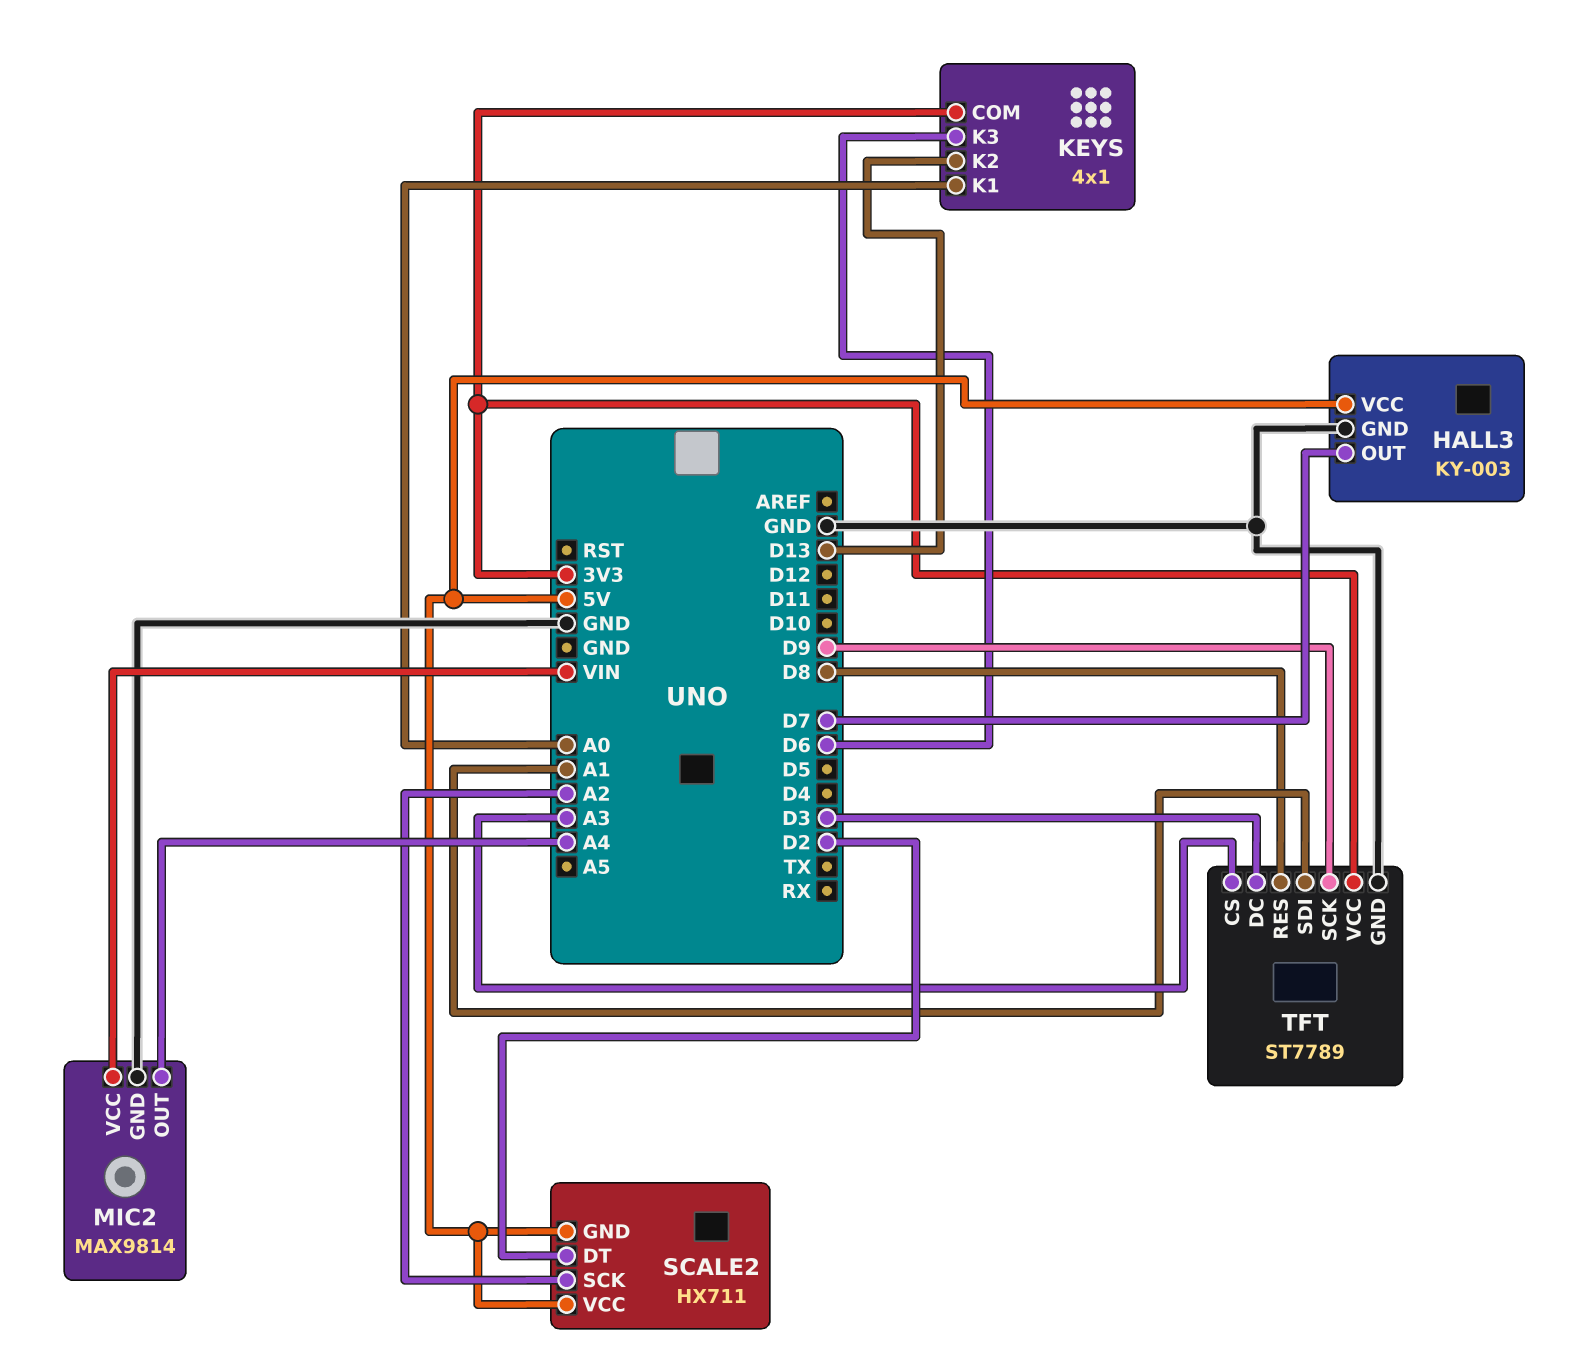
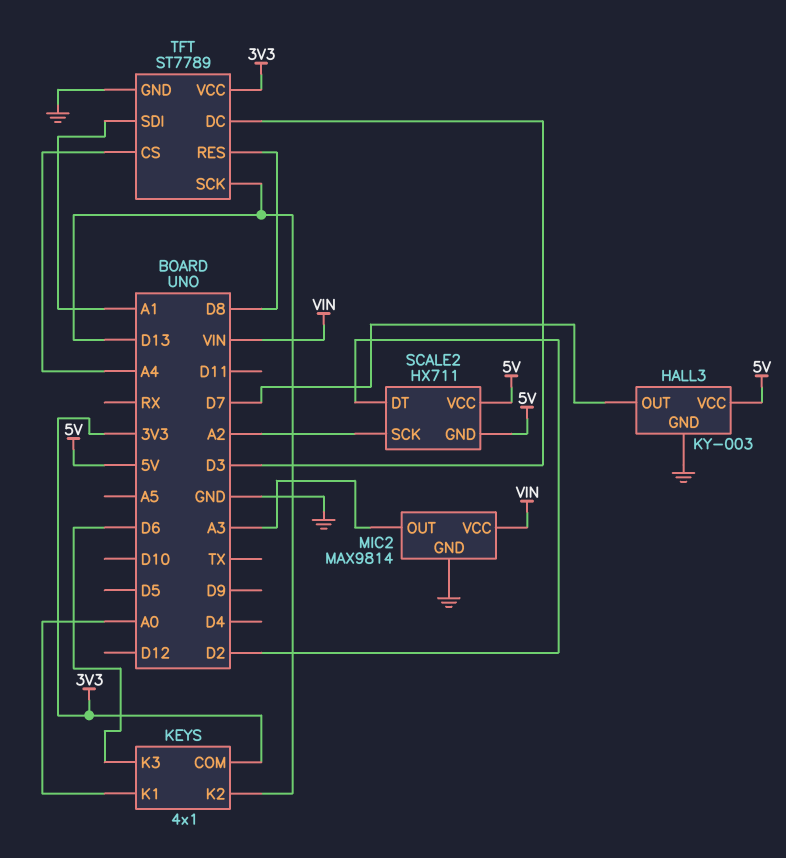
MIC2 pin OUT: A4 -> A3
TFT pin CS: A3 -> A4
TFT pin SCK: D9 -> D13

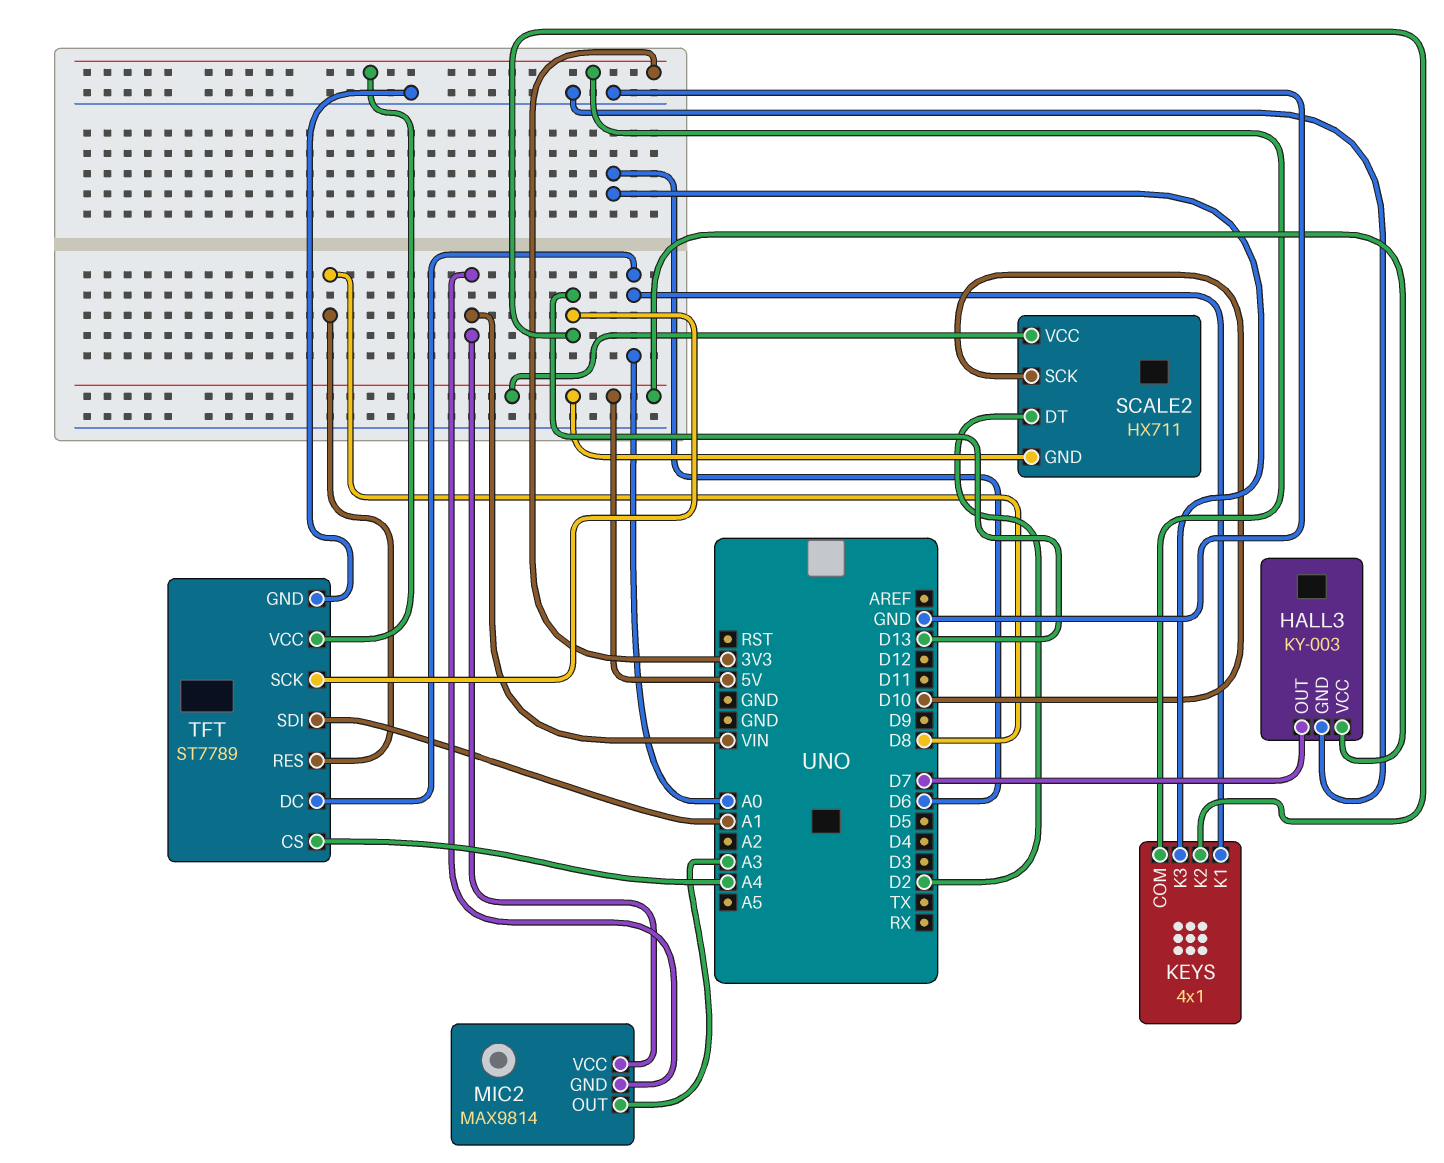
MIC2 pin GND: GND -> VIN
SCALE2 pin SCK: A2 -> D10
TFT pin DC: D3 -> A0

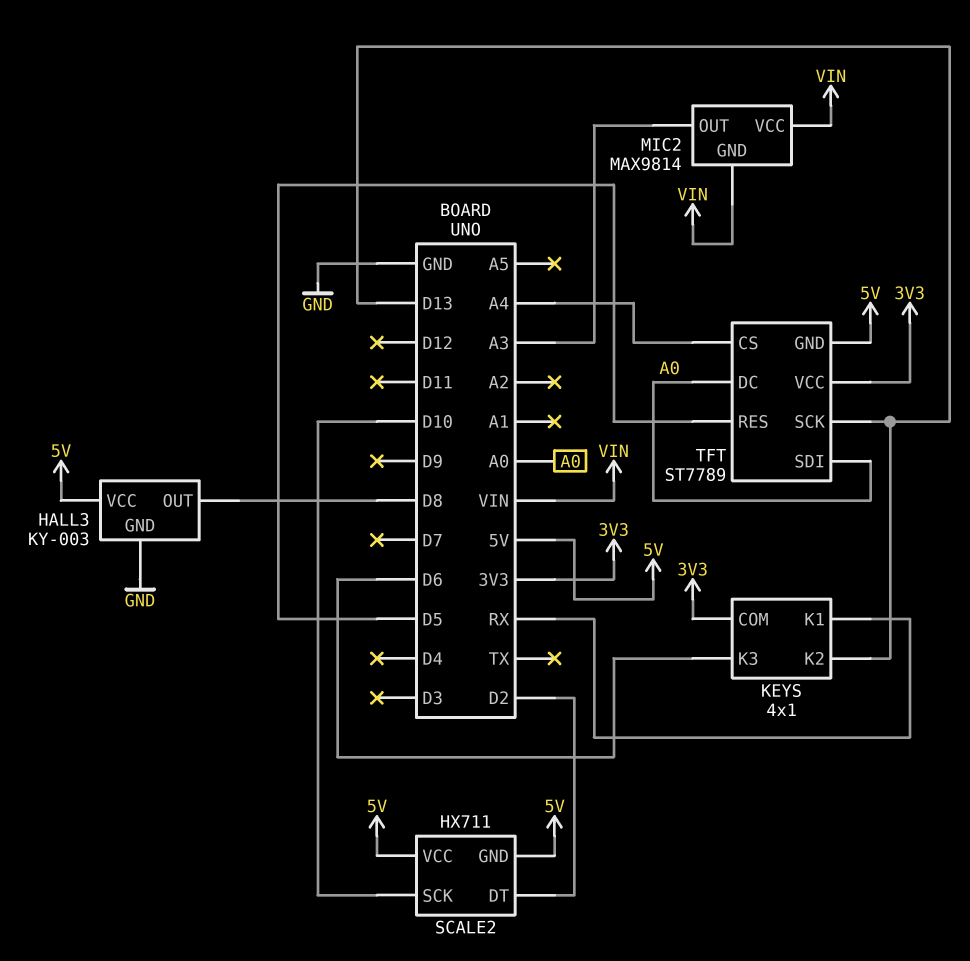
HALL3 pin OUT: D7 -> D8
KEYS pin K1: A0 -> RX
TFT pin GND: GND -> 5V
TFT pin RES: D8 -> D5
TFT pin SDI: A1 -> A0

